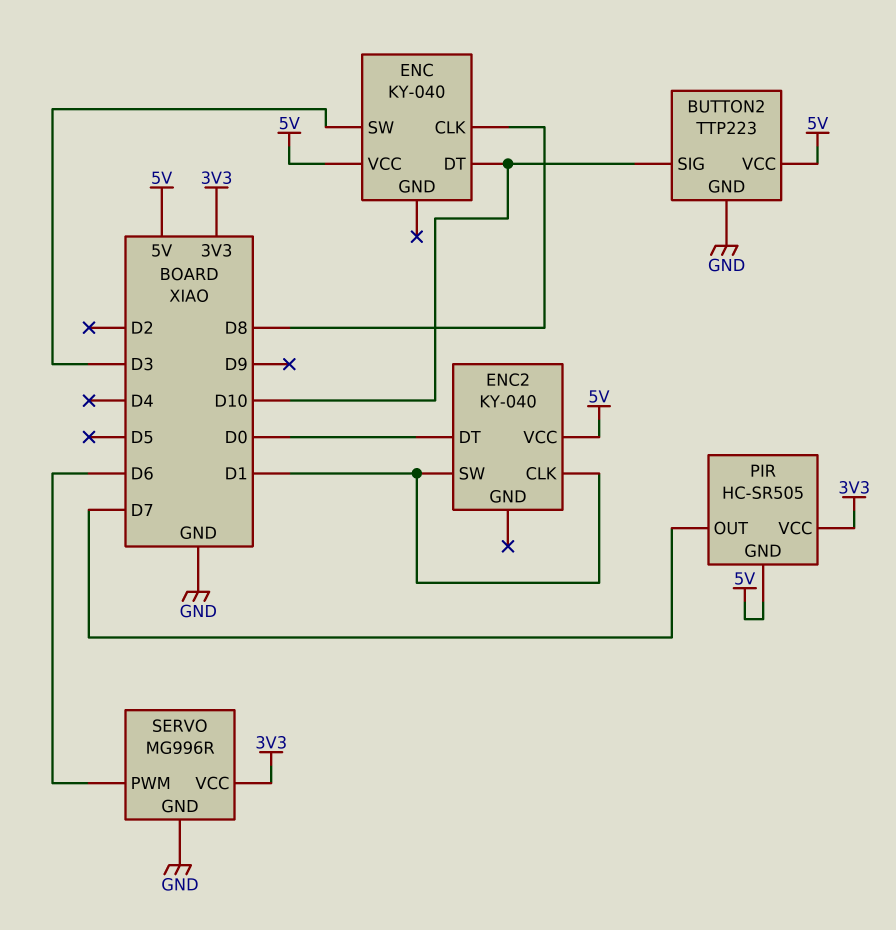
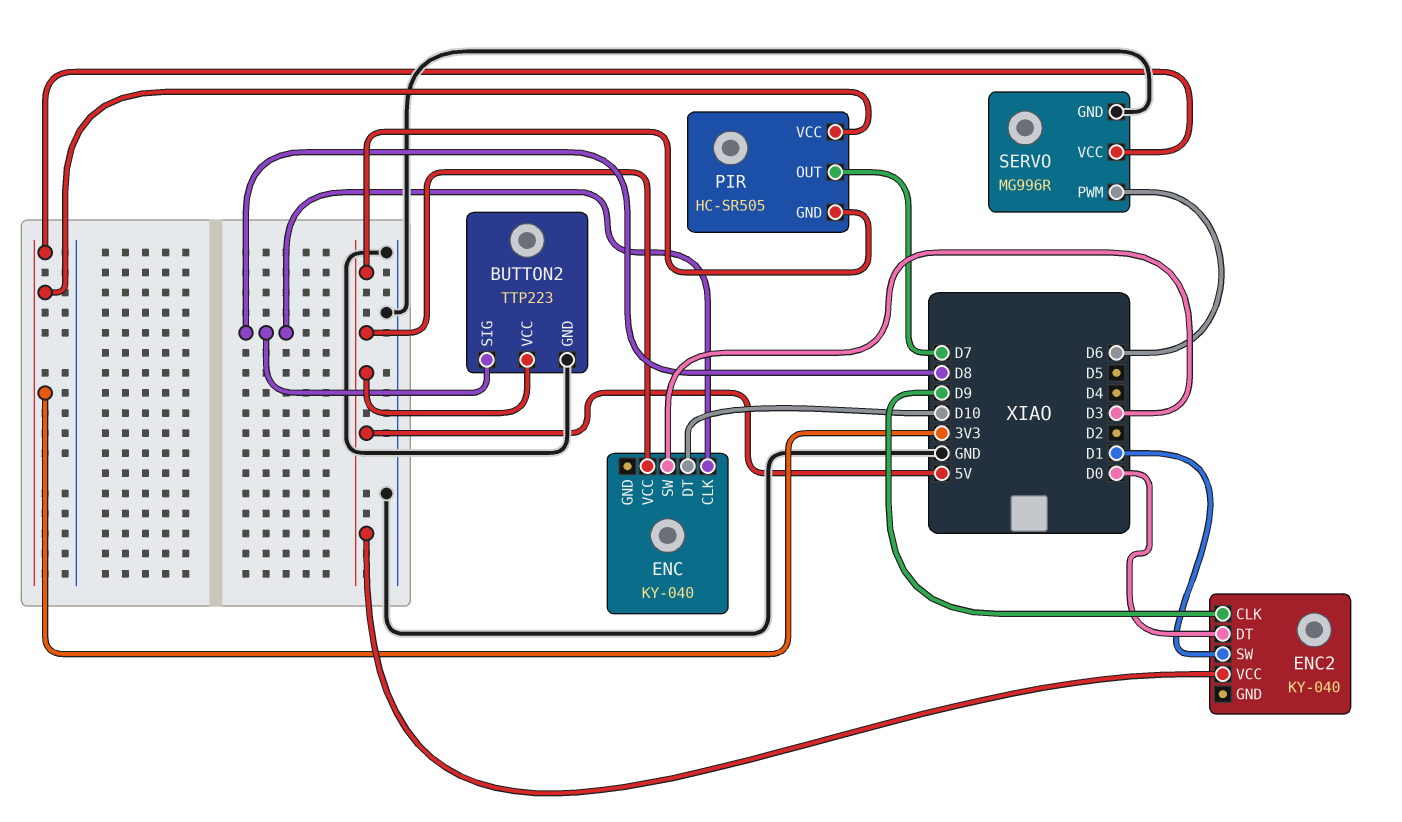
BUTTON2 pin SIG: D10 -> D8
ENC2 pin CLK: D1 -> D9

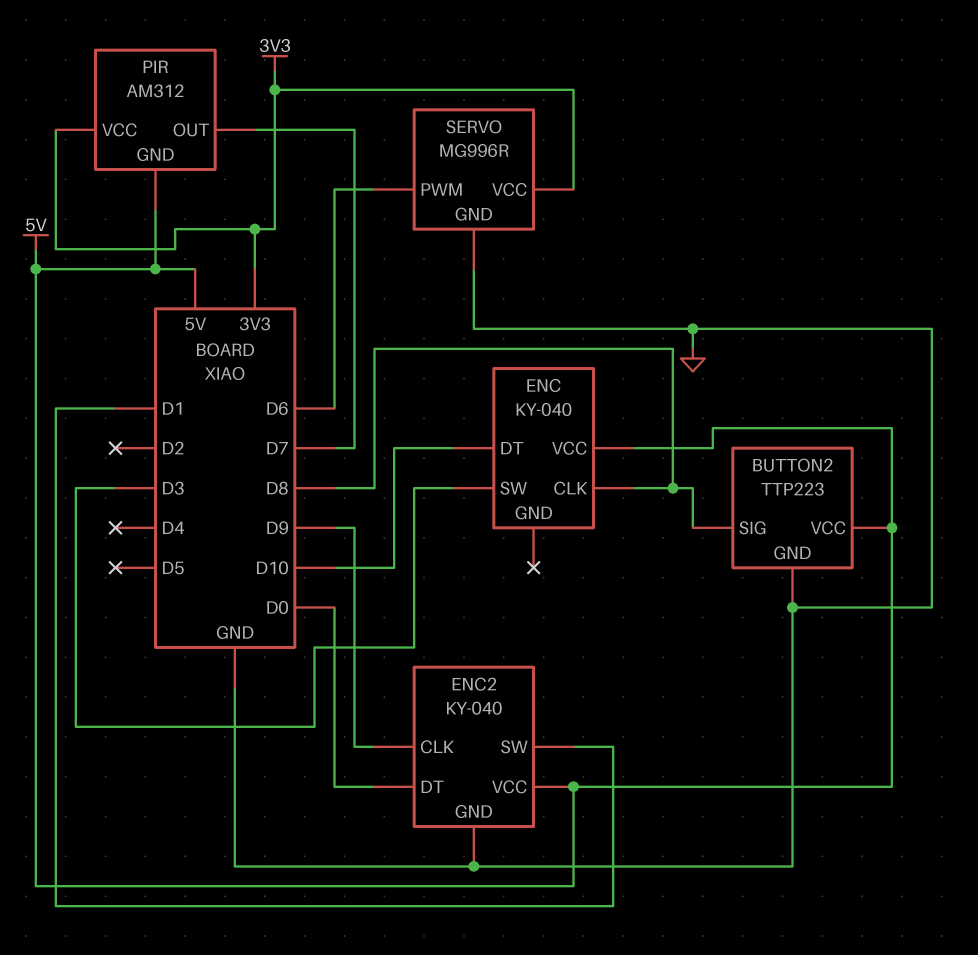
ENC2 pin GND: none -> GND
PIR: HC-SR505 -> AM312

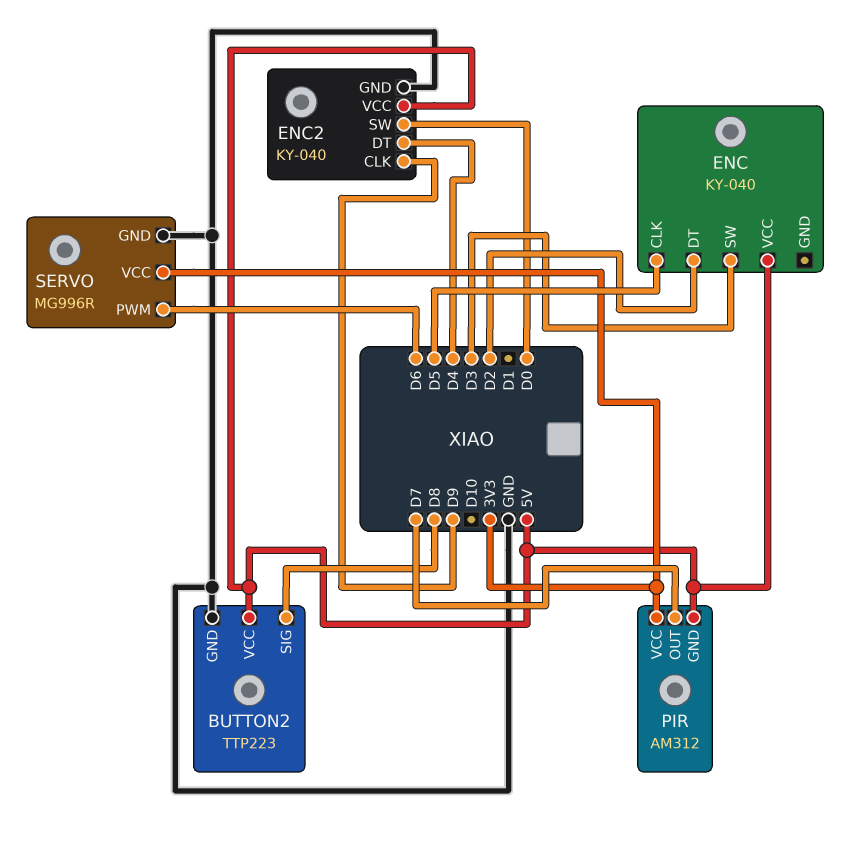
ENC pin CLK: D8 -> D5
ENC pin DT: D10 -> D2
ENC2 pin DT: D0 -> D4
ENC2 pin SW: D1 -> D0

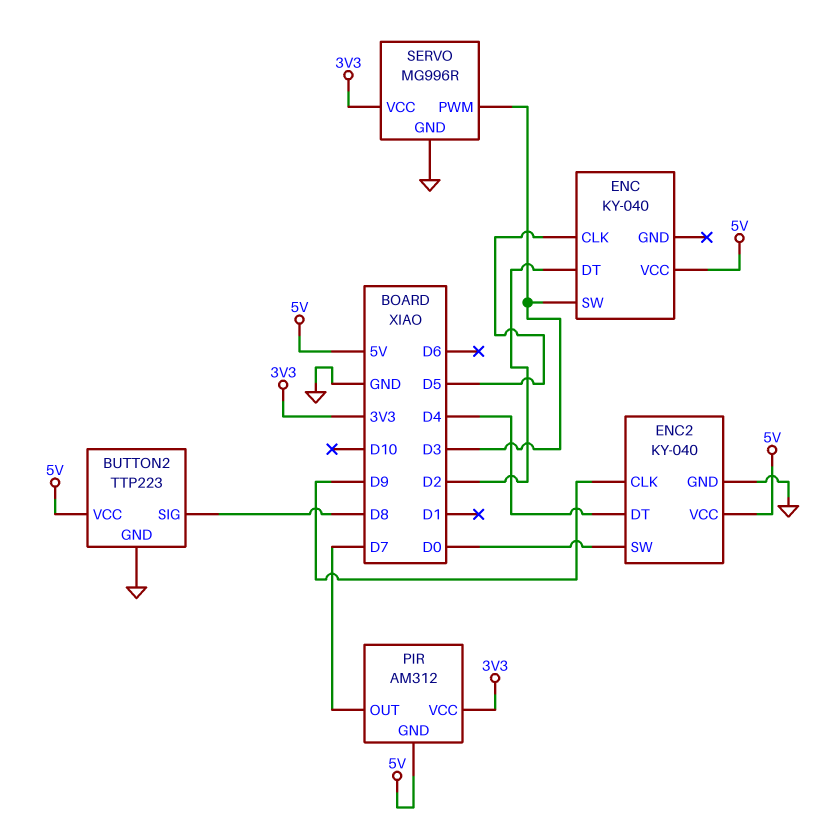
SERVO pin PWM: D6 -> D3

